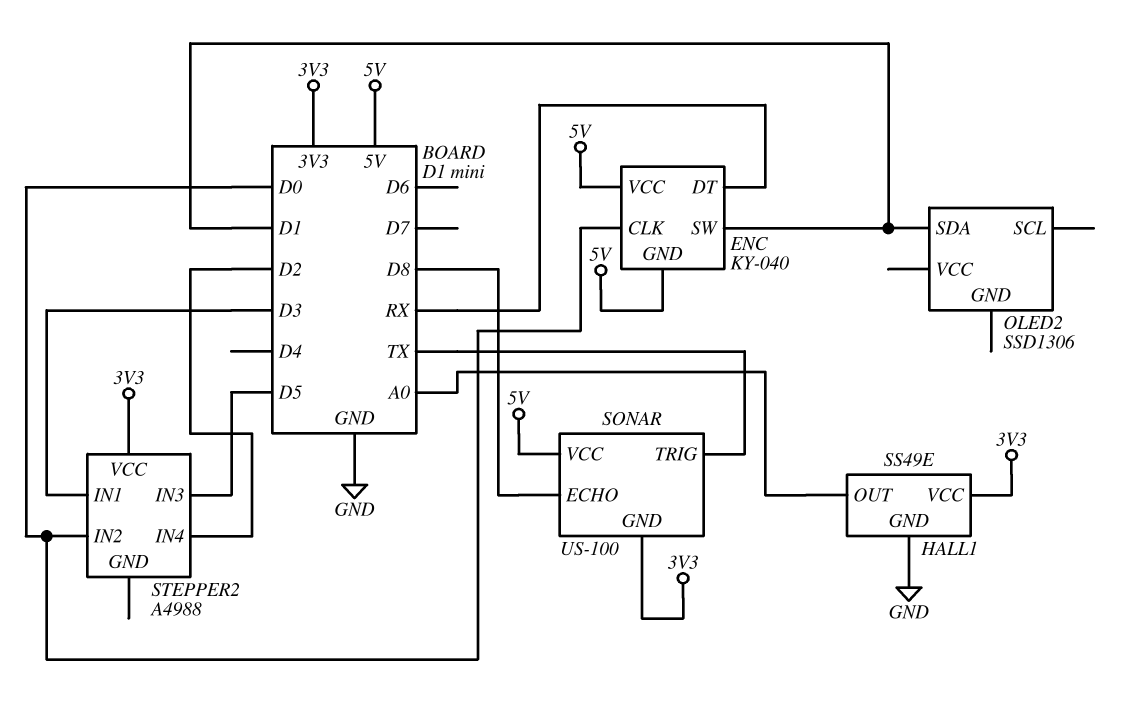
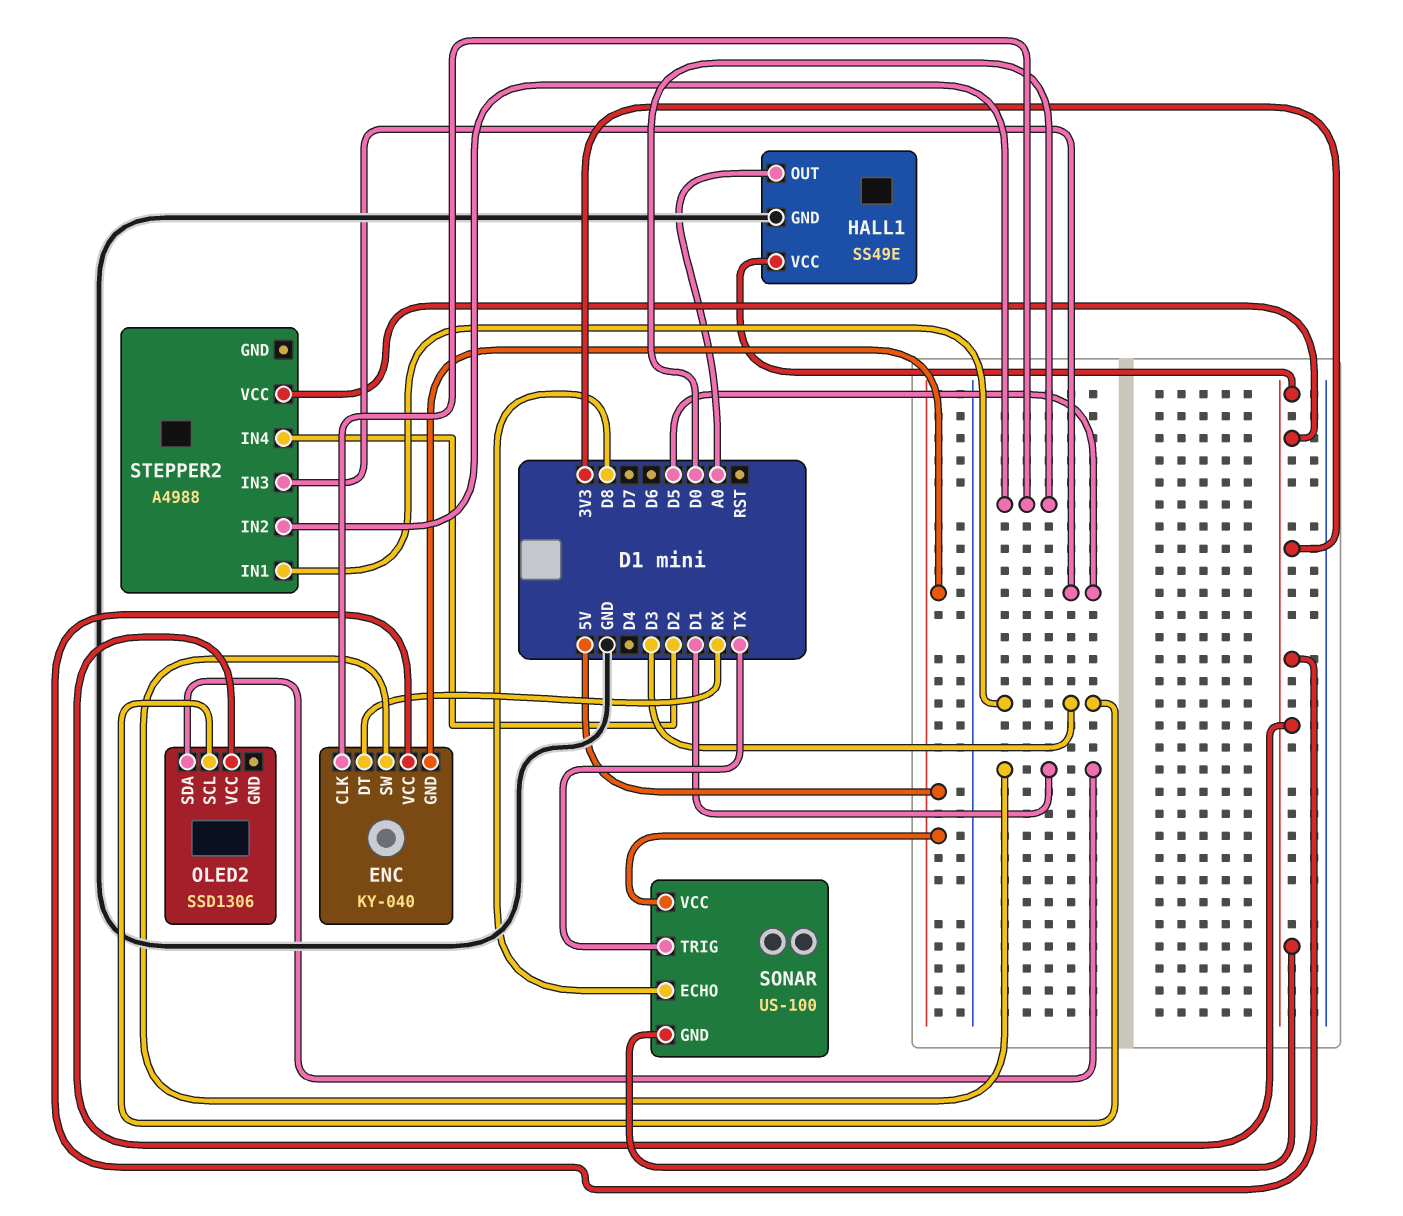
ENC pin VCC: 5V -> 3V3
OLED2 pin SCL: none -> D3
OLED2 pin VCC: none -> 3V3

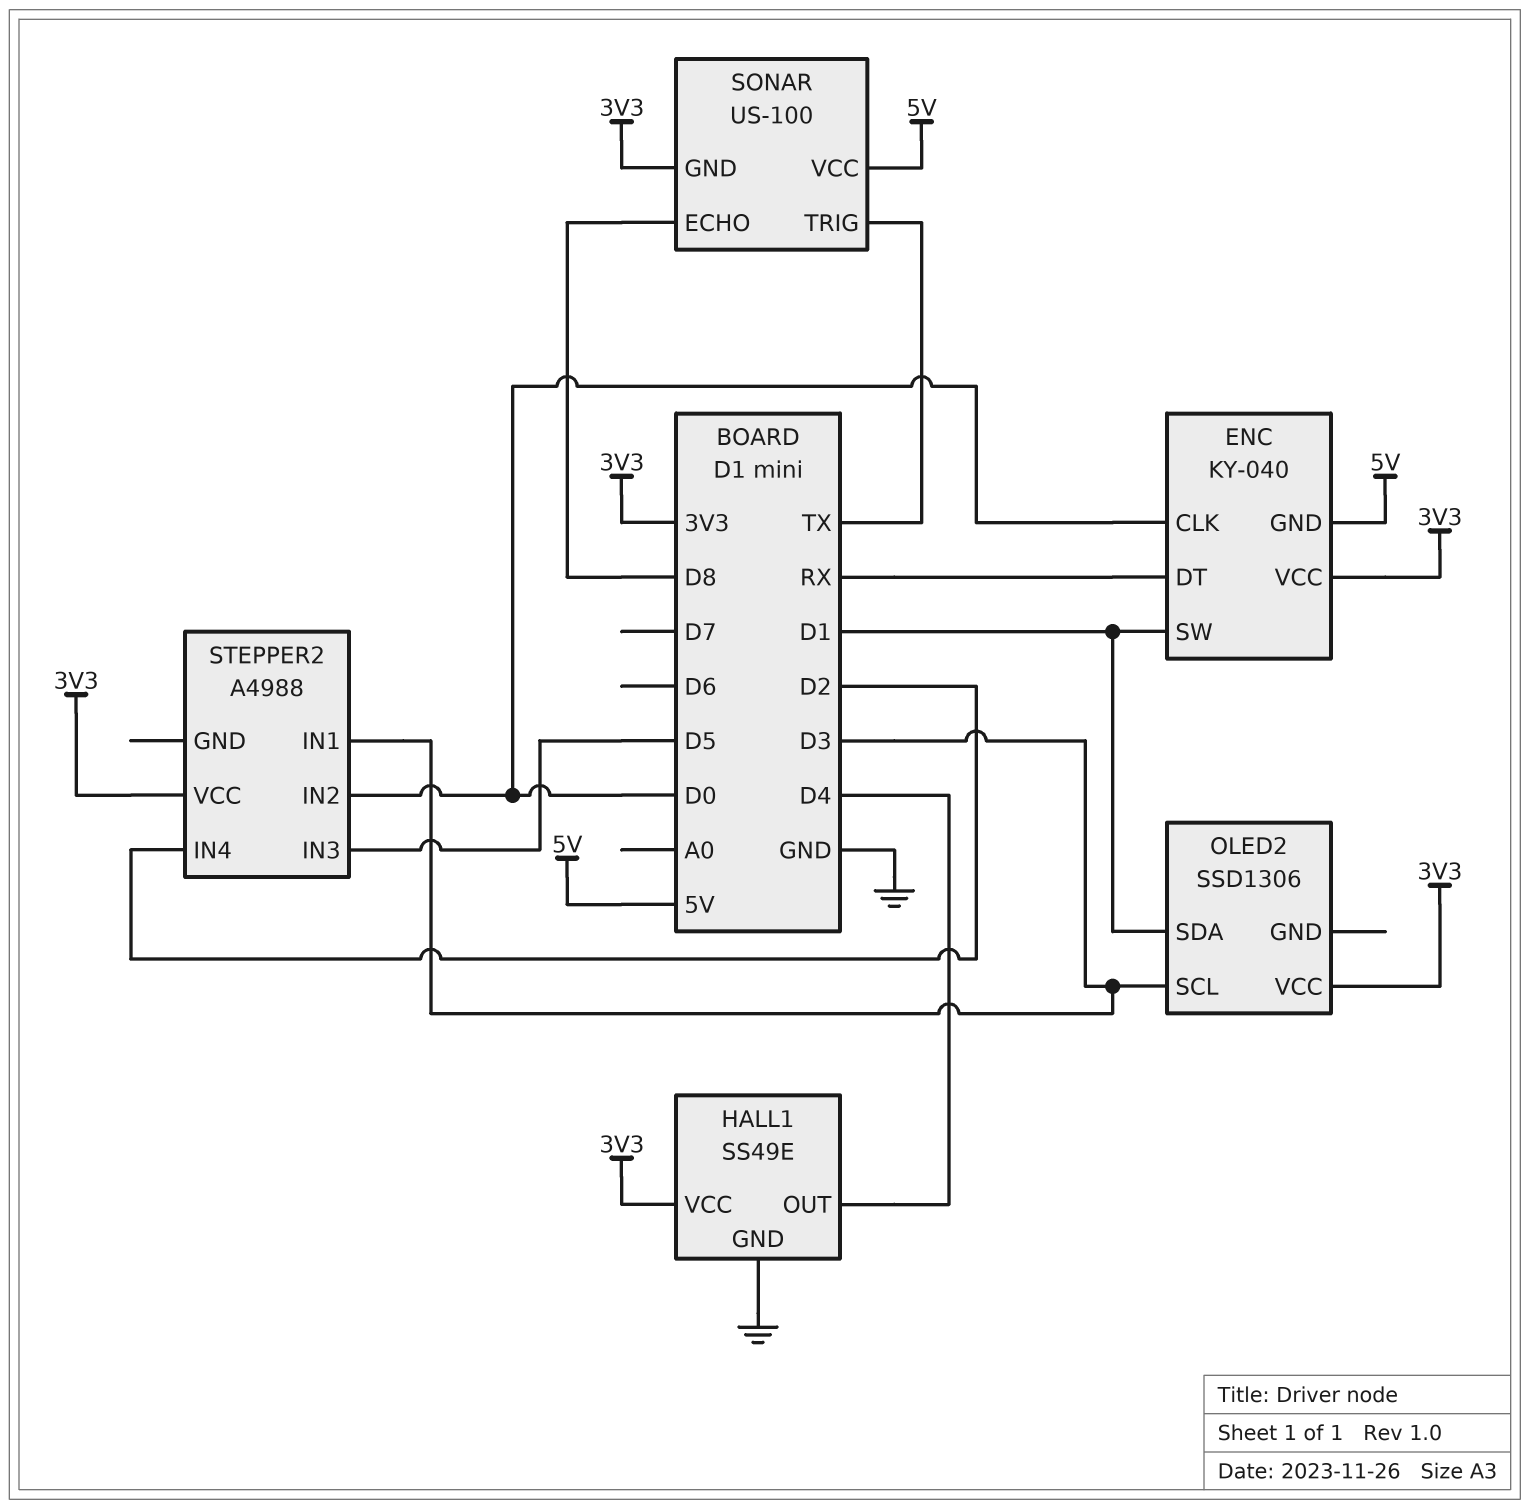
HALL1 pin OUT: A0 -> D4

